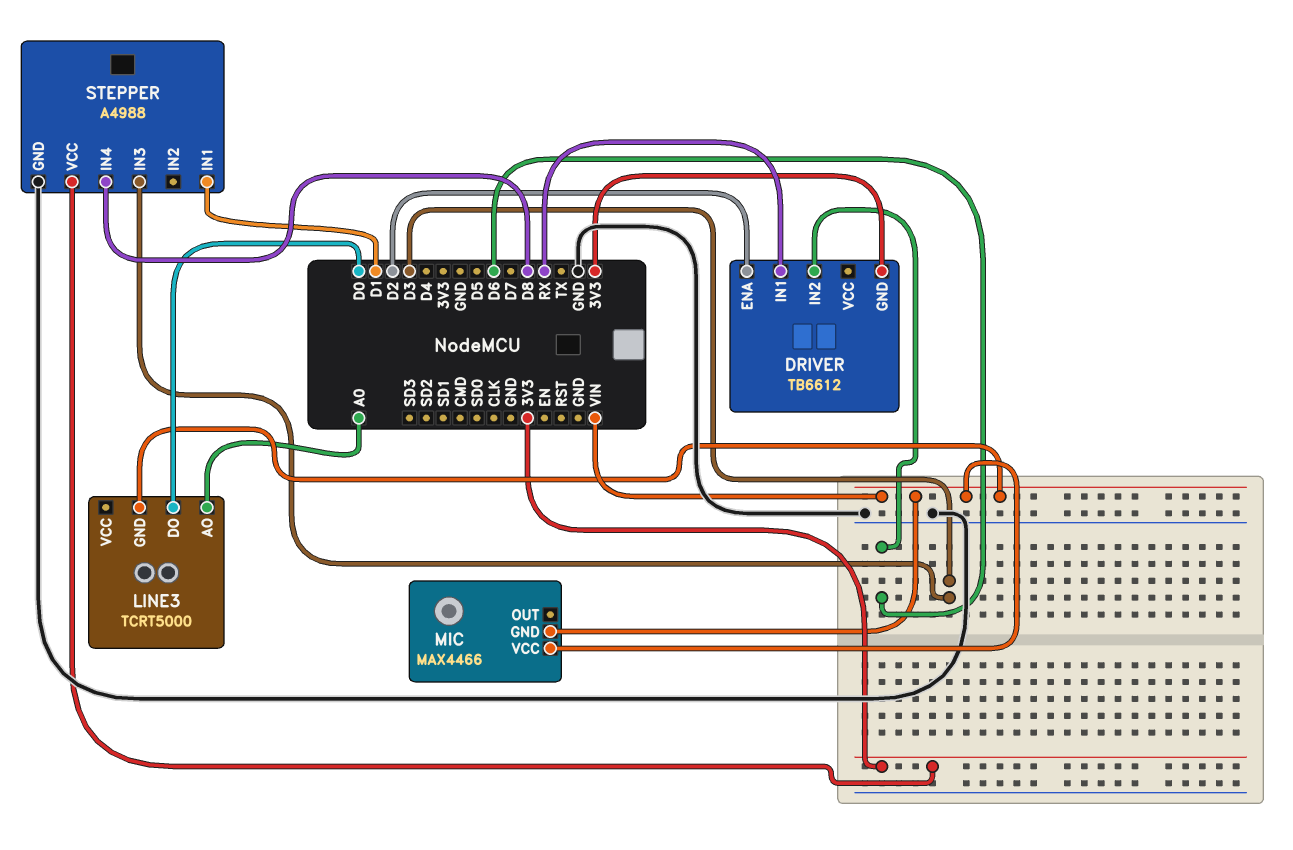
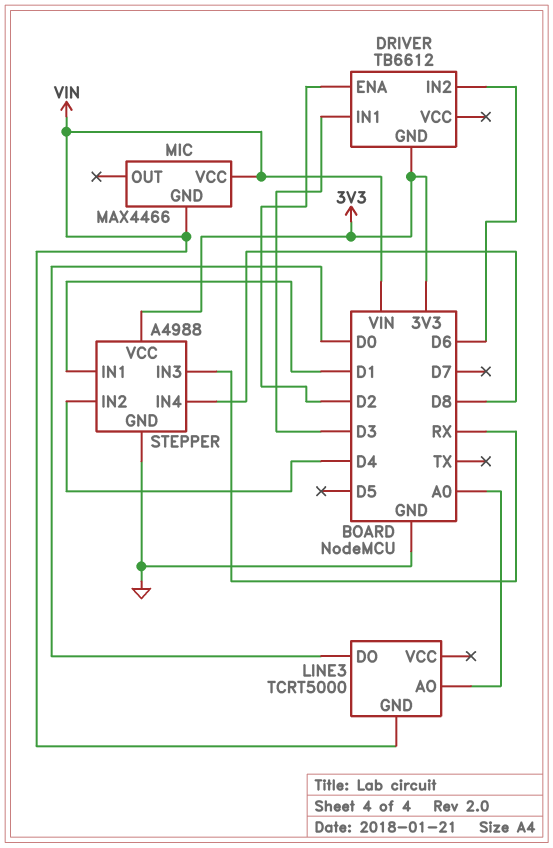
DRIVER pin IN1: RX -> D3
STEPPER pin IN2: none -> D4
STEPPER pin IN3: D3 -> RX

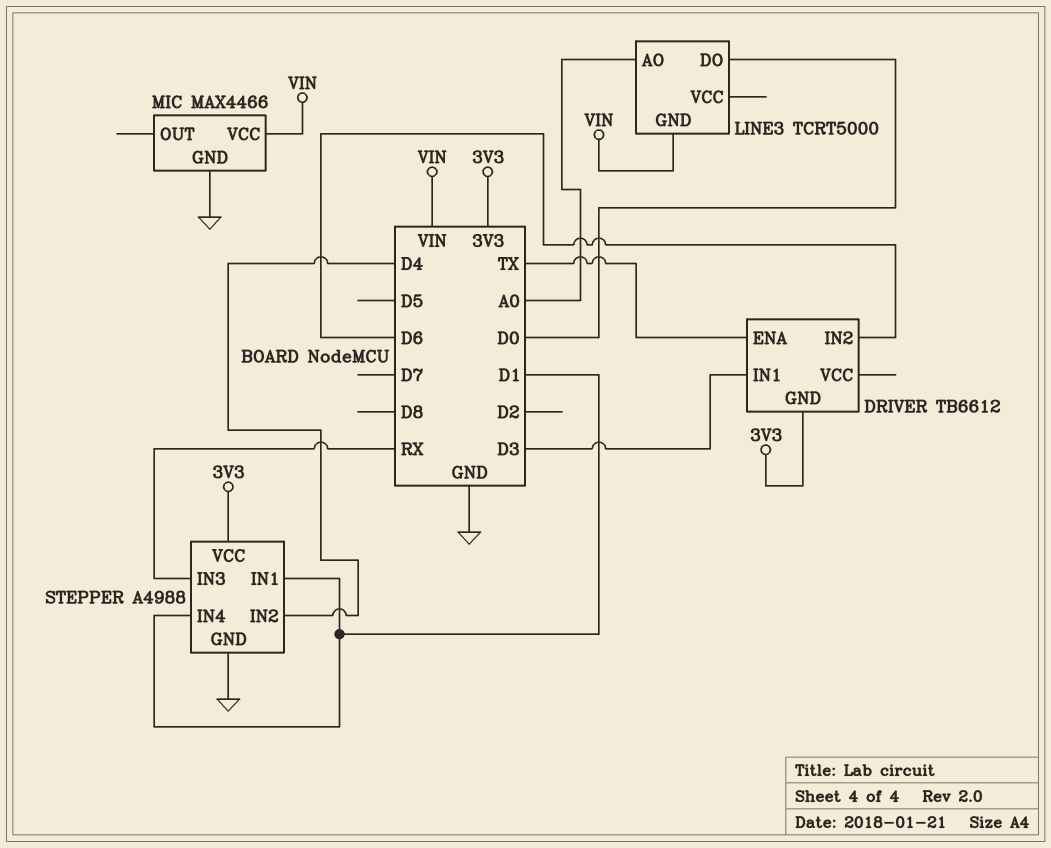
DRIVER pin ENA: D2 -> TX
MIC pin GND: VIN -> GND
STEPPER pin IN4: D8 -> D1

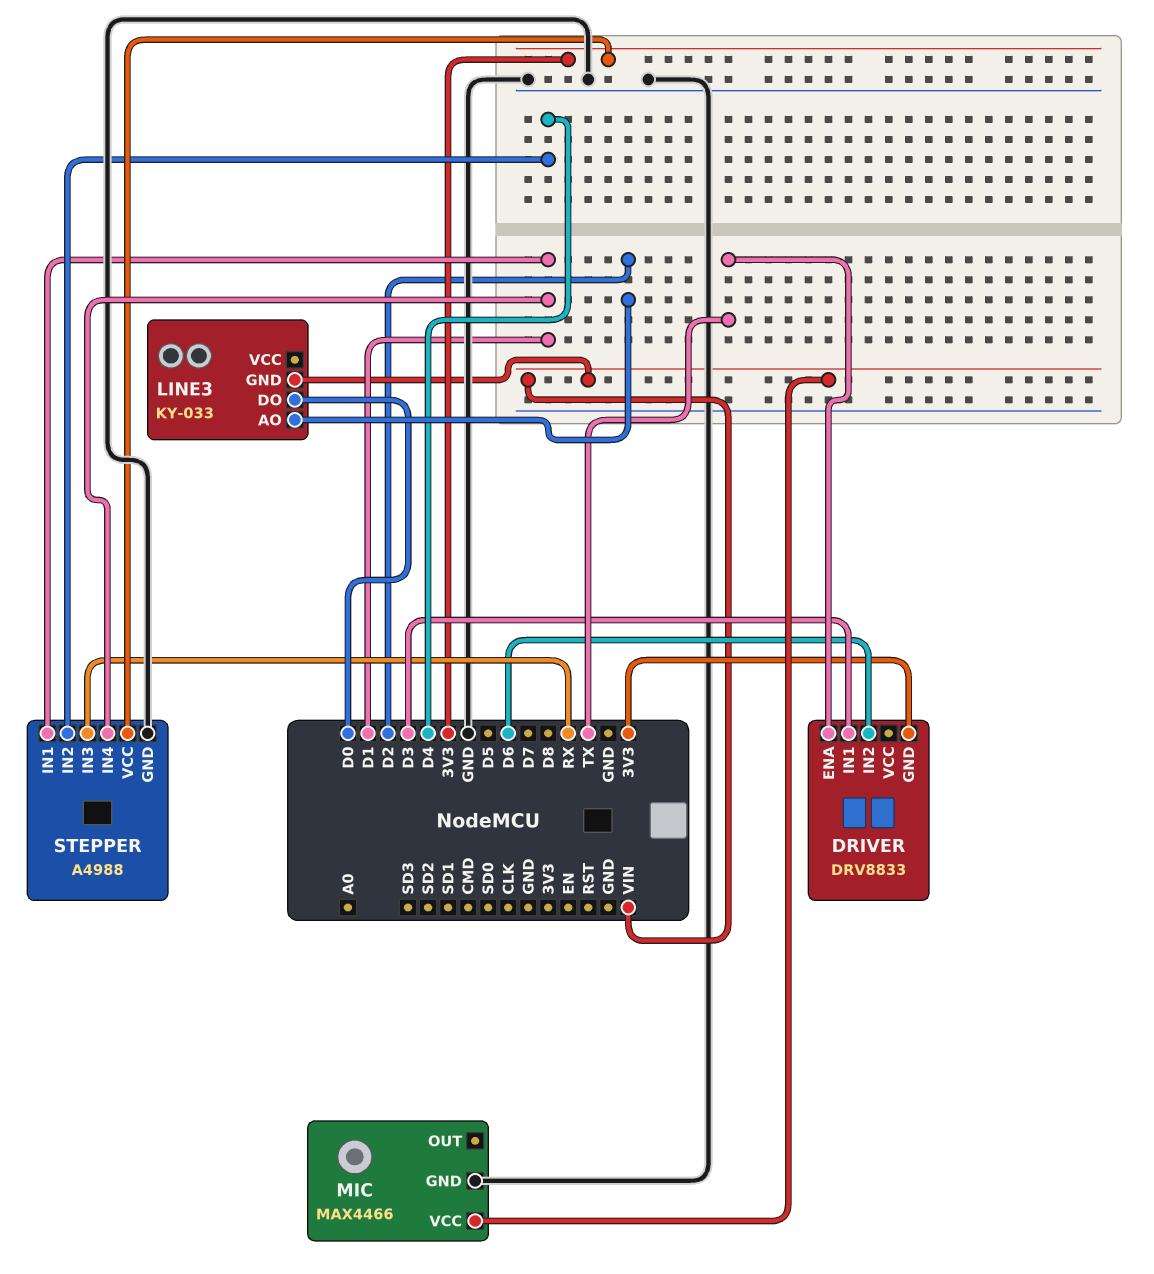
DRIVER: TB6612 -> DRV8833
LINE3: TCRT5000 -> KY-033
LINE3 pin AO: A0 -> D2

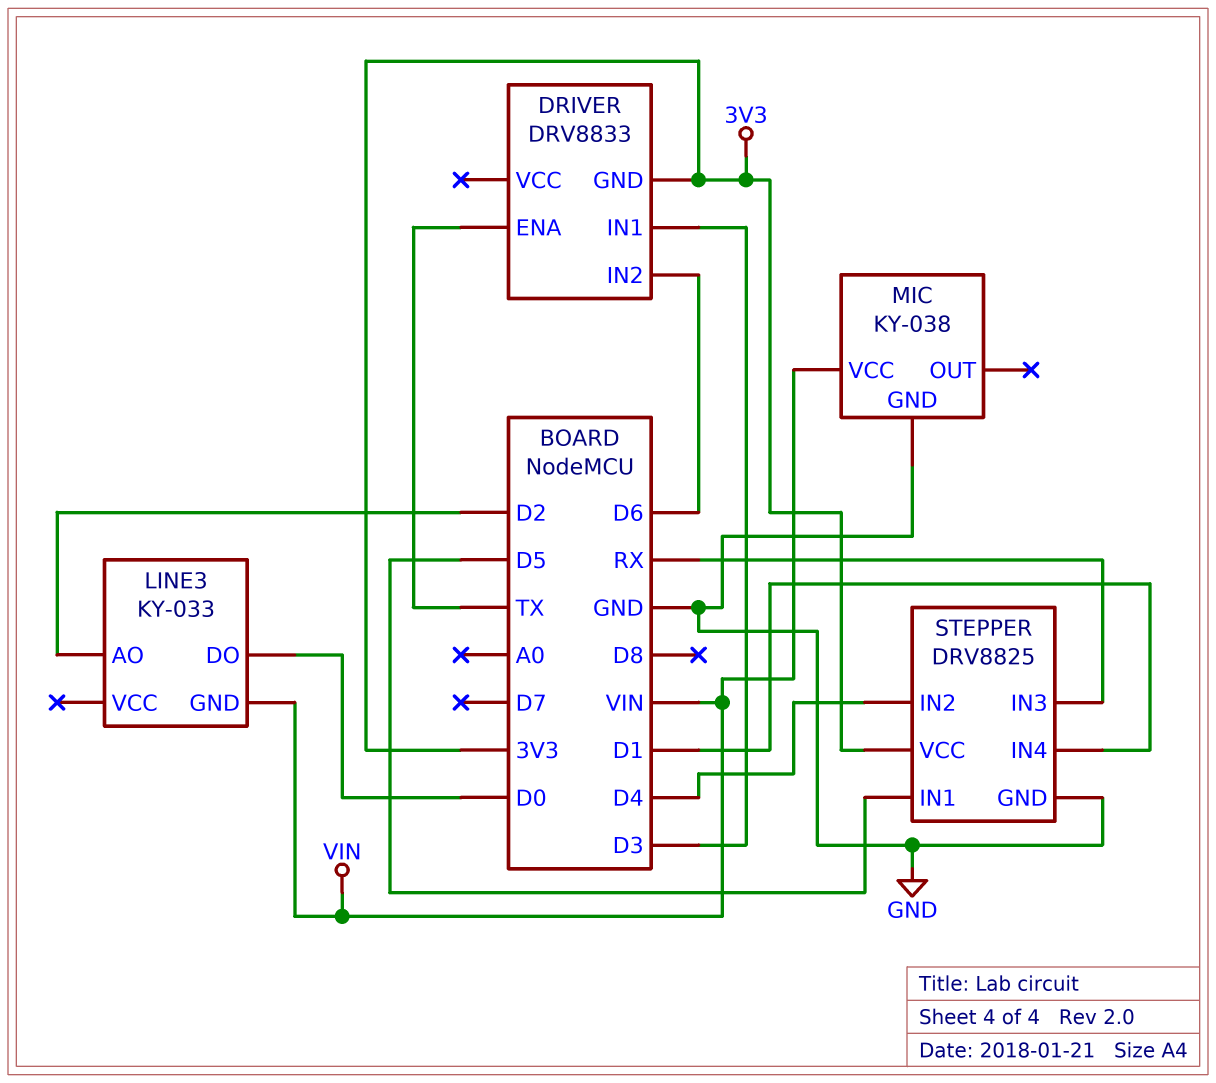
MIC: MAX4466 -> KY-038
STEPPER: A4988 -> DRV8825
STEPPER pin IN1: D1 -> D5

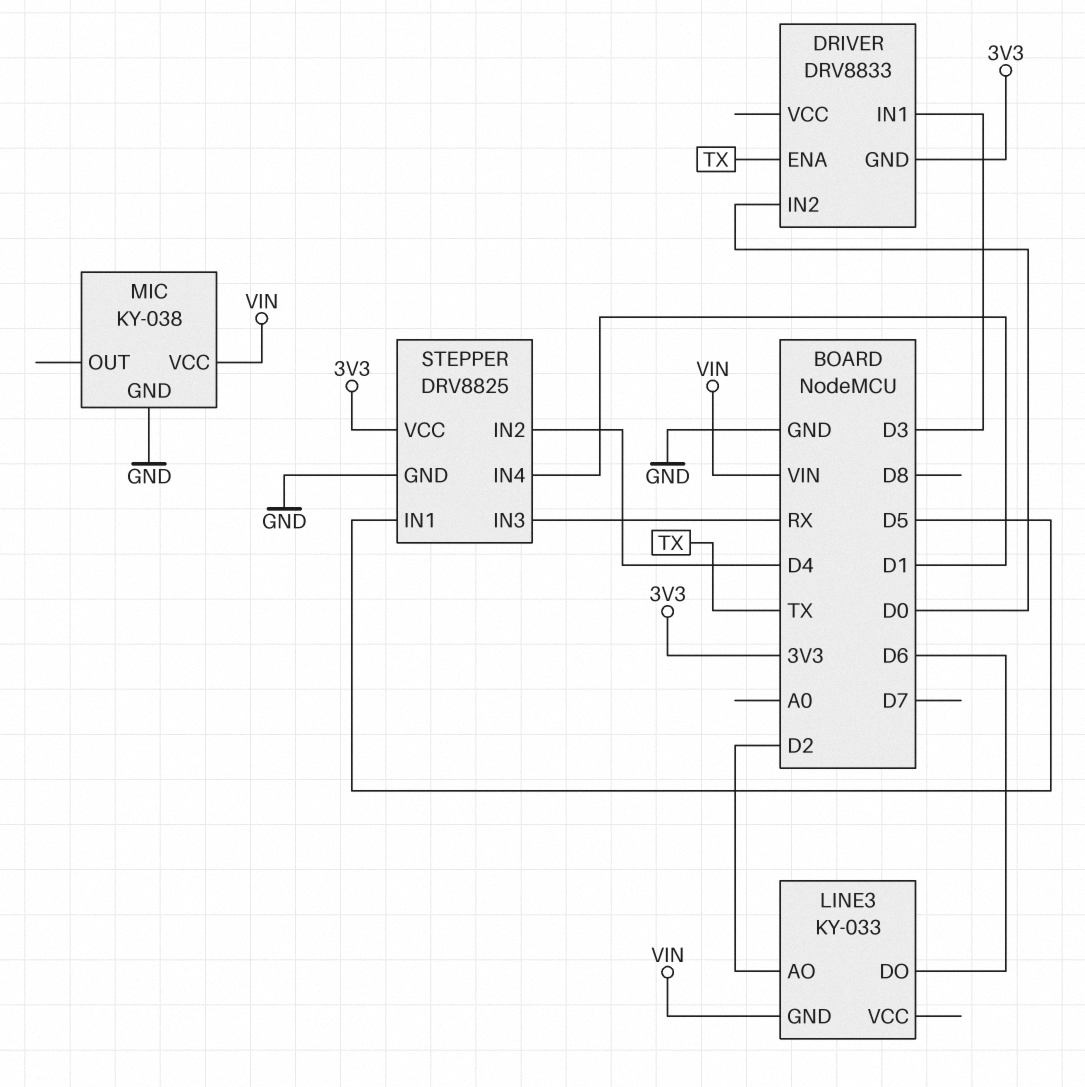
DRIVER pin IN2: D6 -> D0
LINE3 pin DO: D0 -> D6

